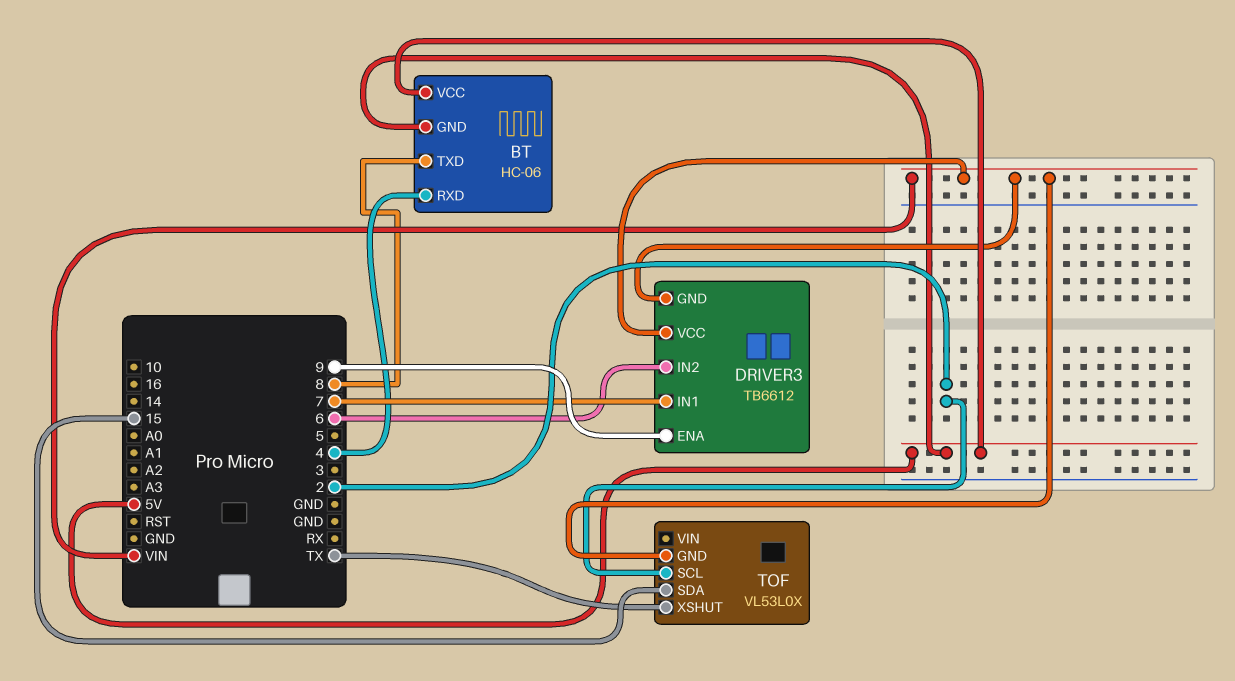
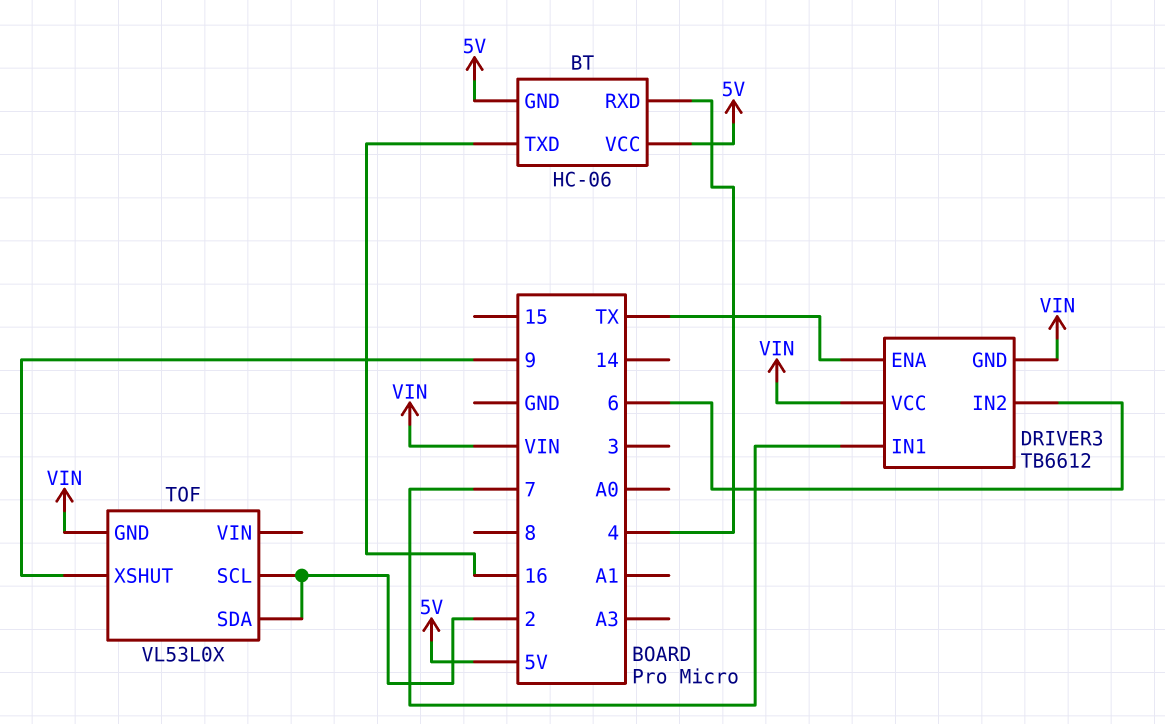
BT pin TXD: 8 -> 16
DRIVER3 pin ENA: 9 -> TX
TOF pin SDA: 15 -> 2
TOF pin XSHUT: TX -> 9

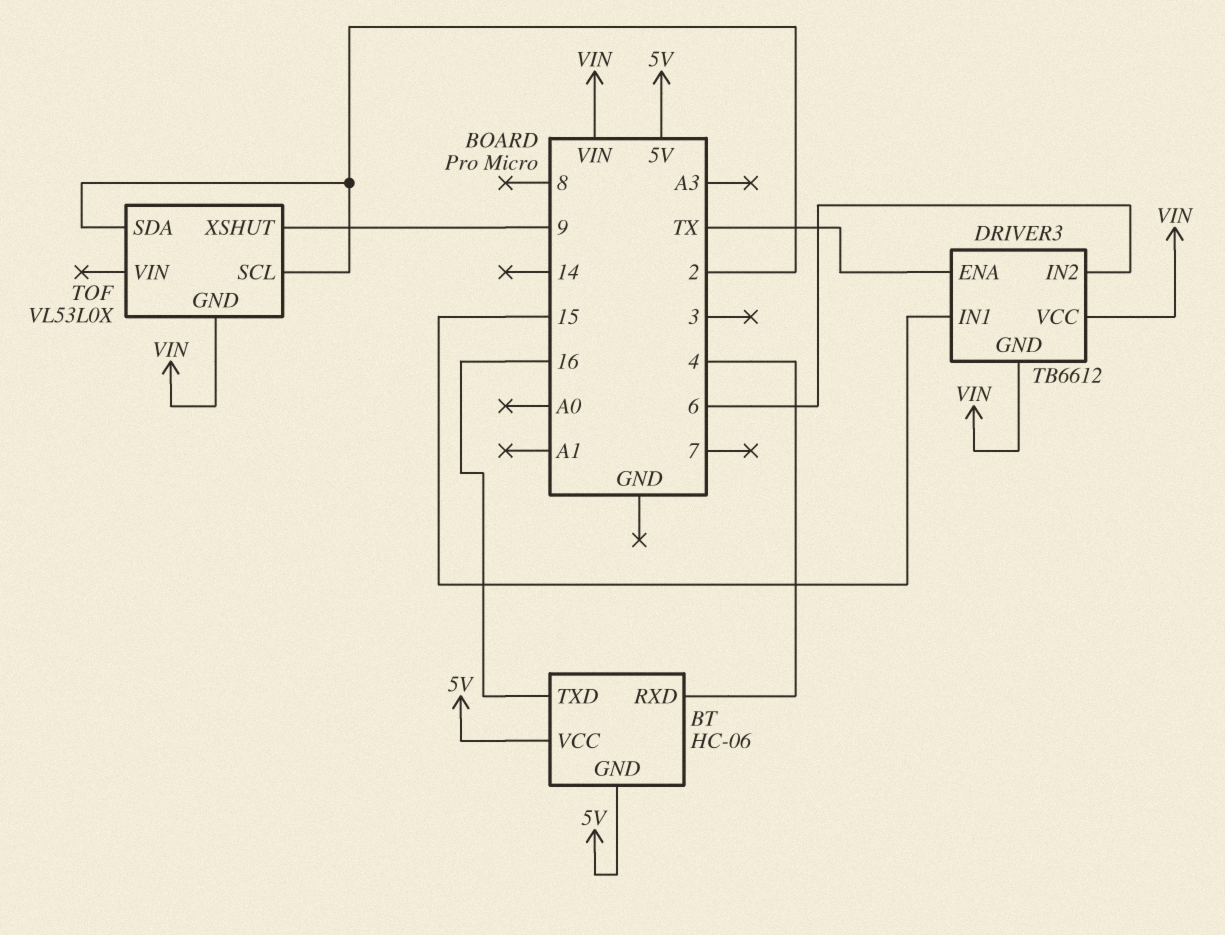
DRIVER3 pin IN1: 7 -> 15

